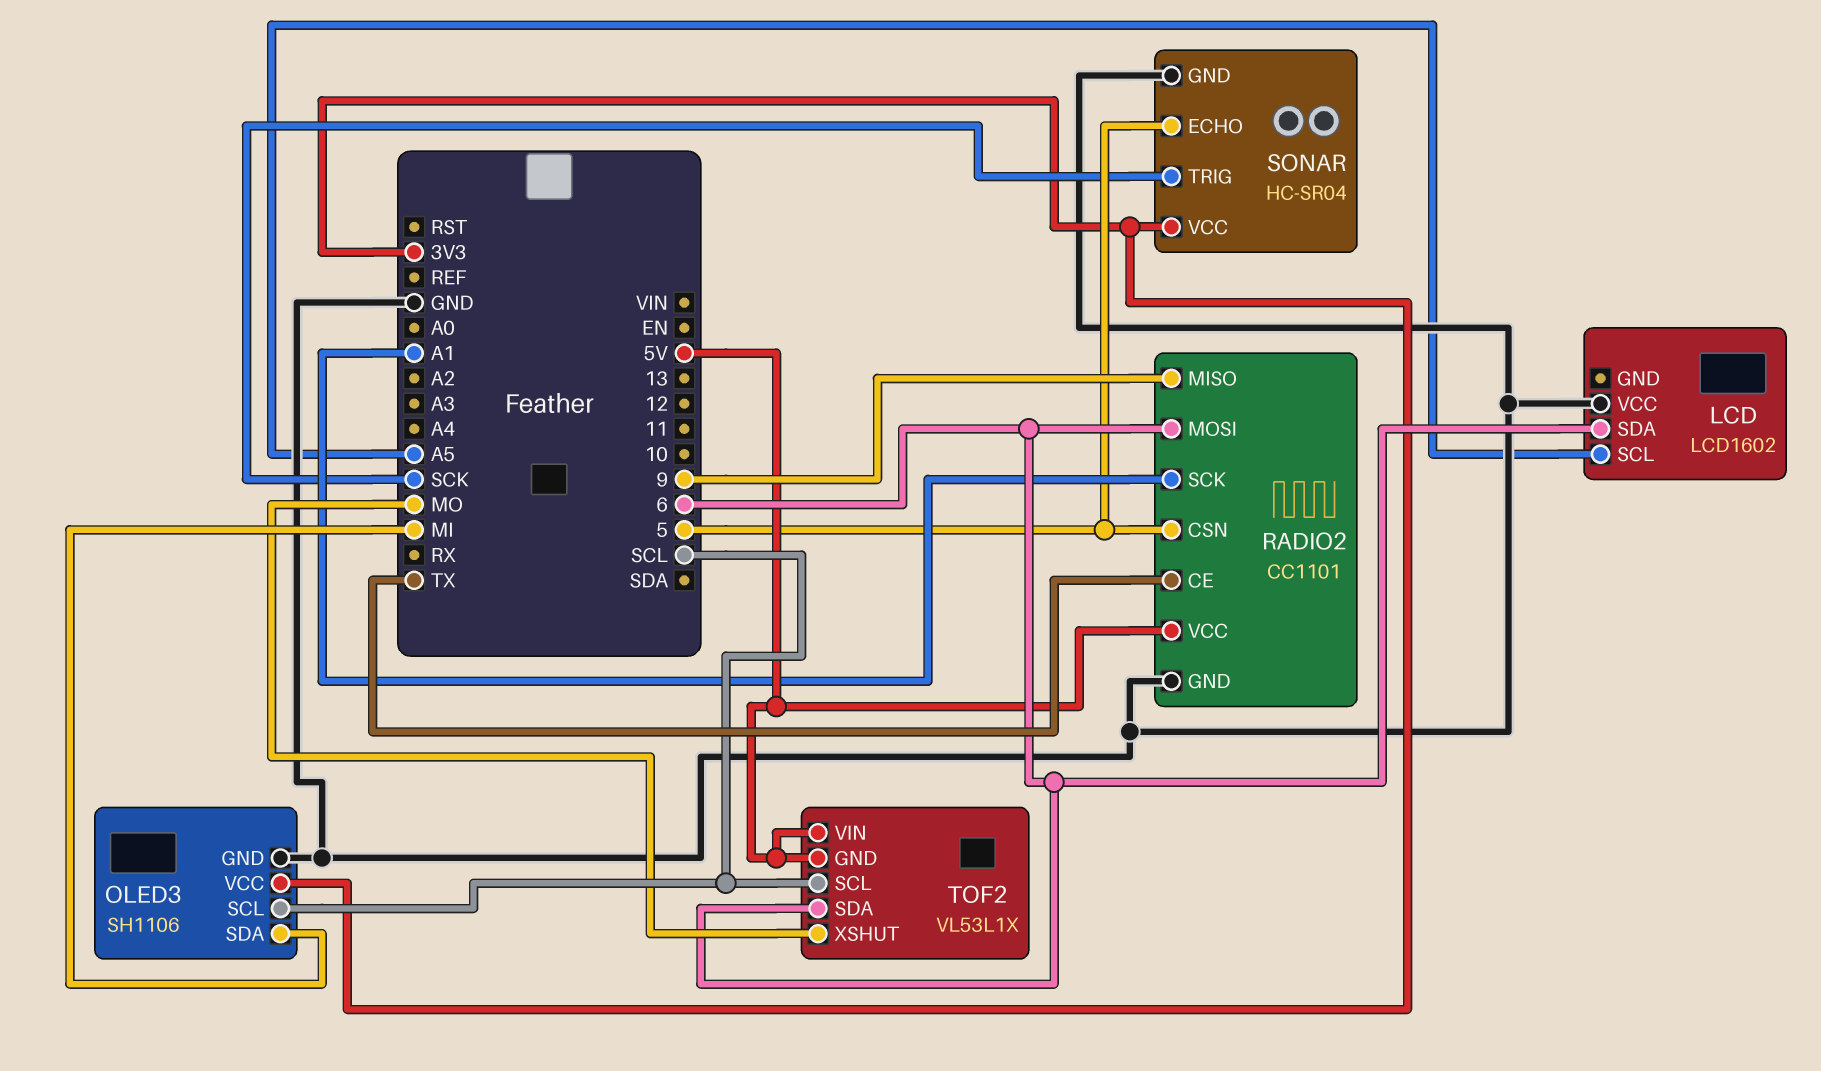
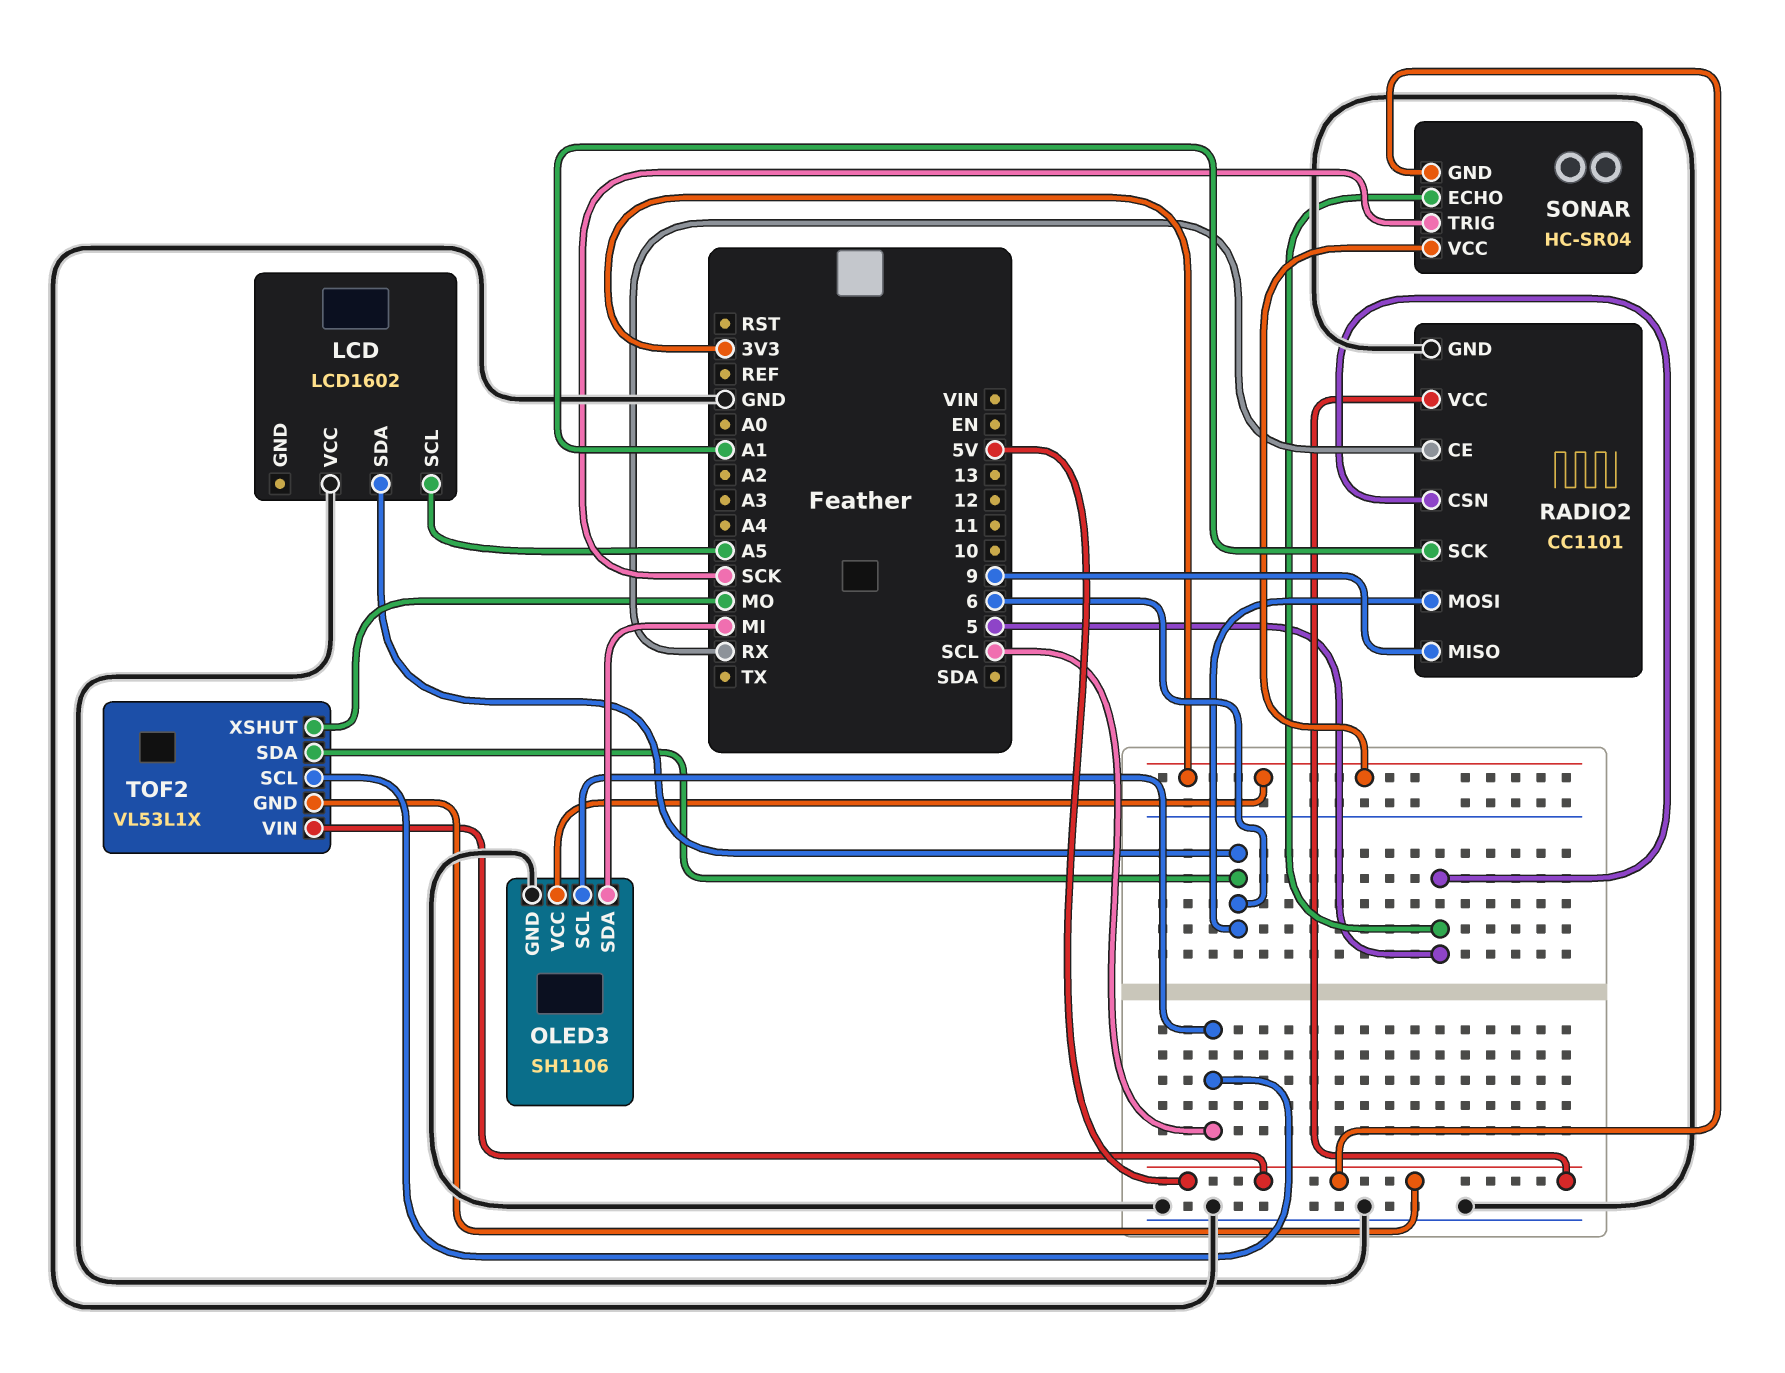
RADIO2 pin CE: TX -> RX
SONAR pin GND: GND -> 5V

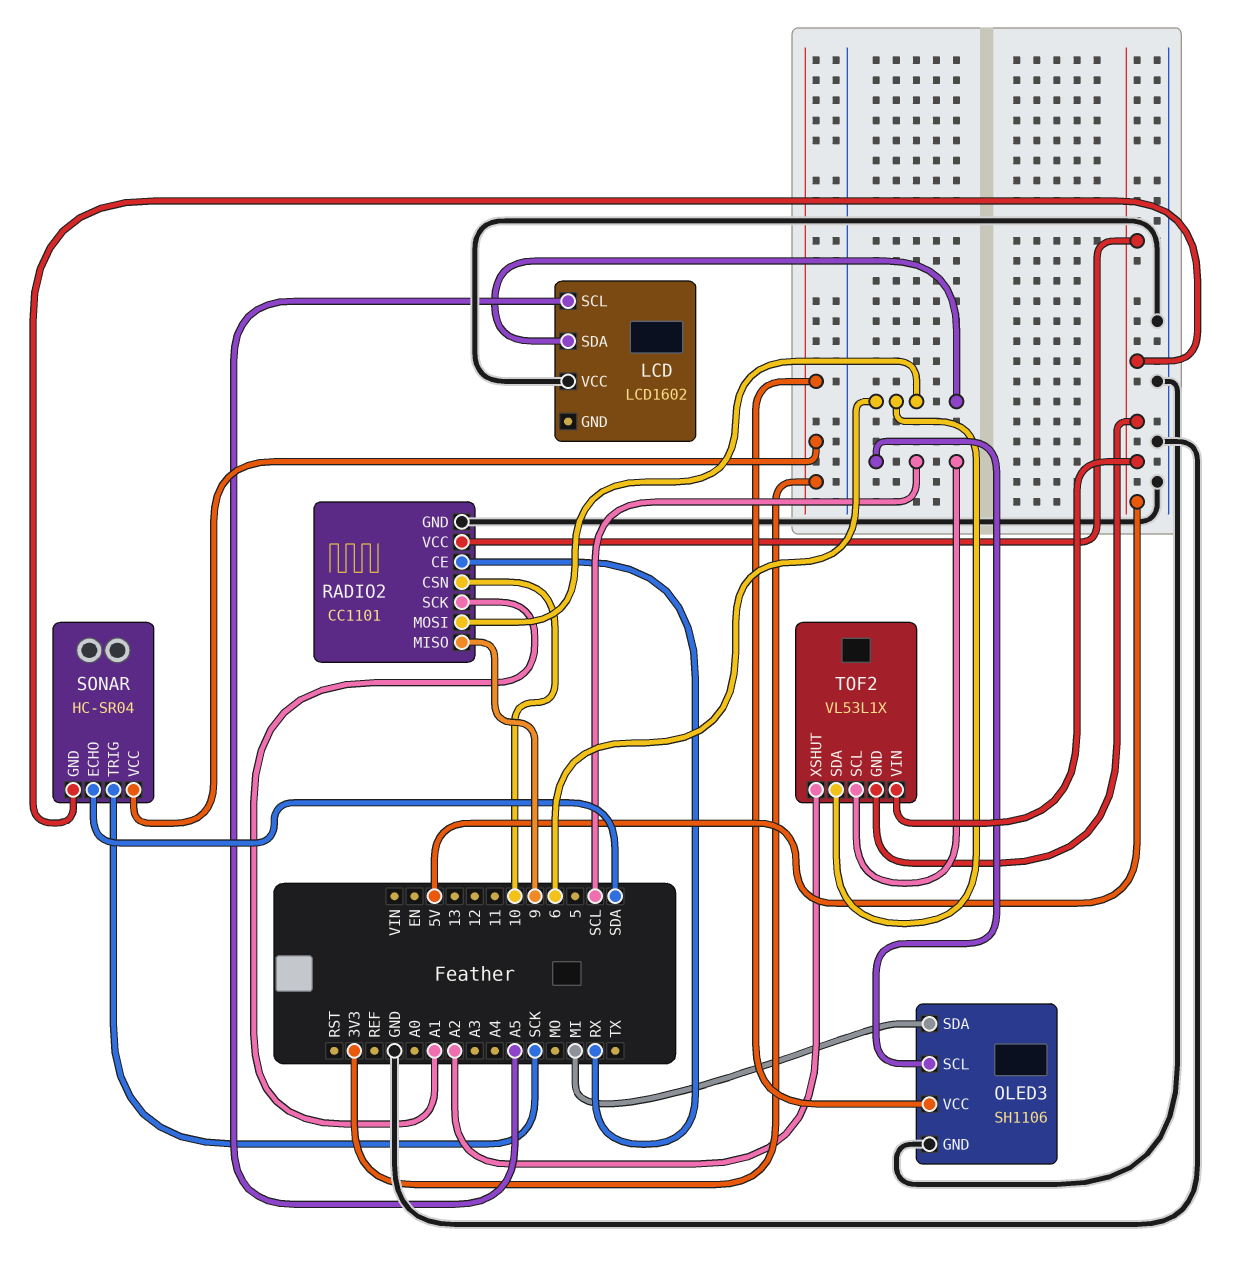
RADIO2 pin CSN: 5 -> 10
SONAR pin ECHO: 5 -> SDA
TOF2 pin XSHUT: MO -> A2

